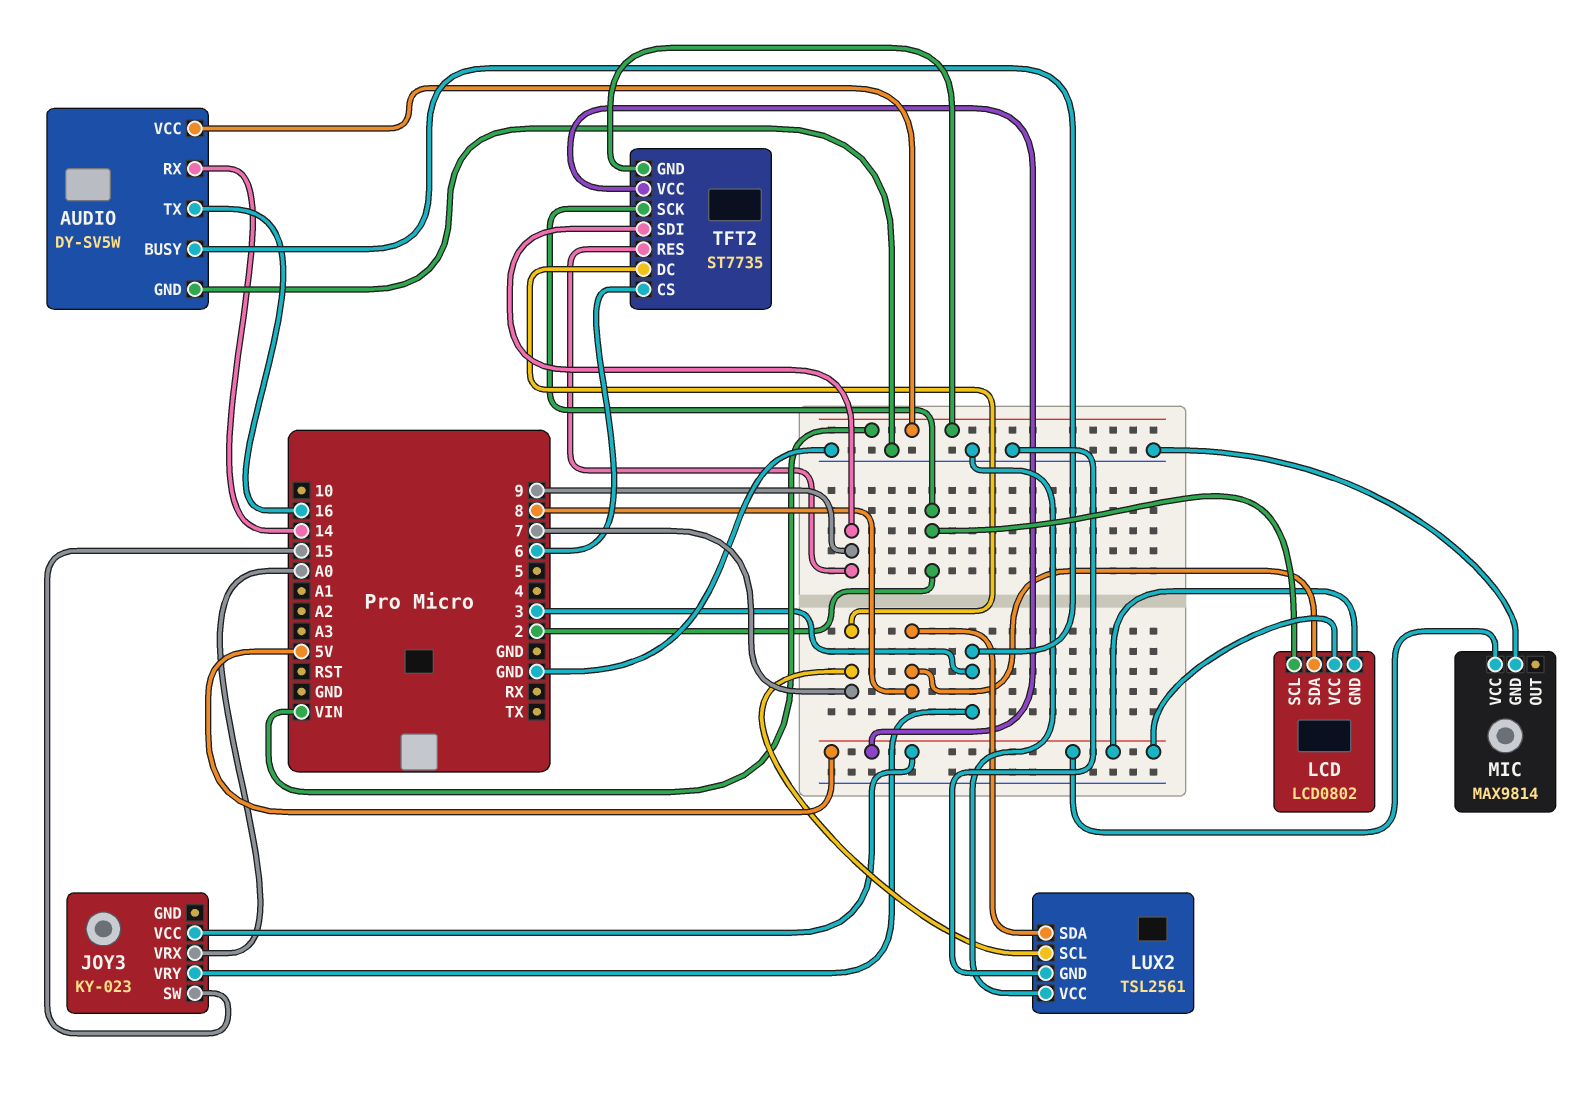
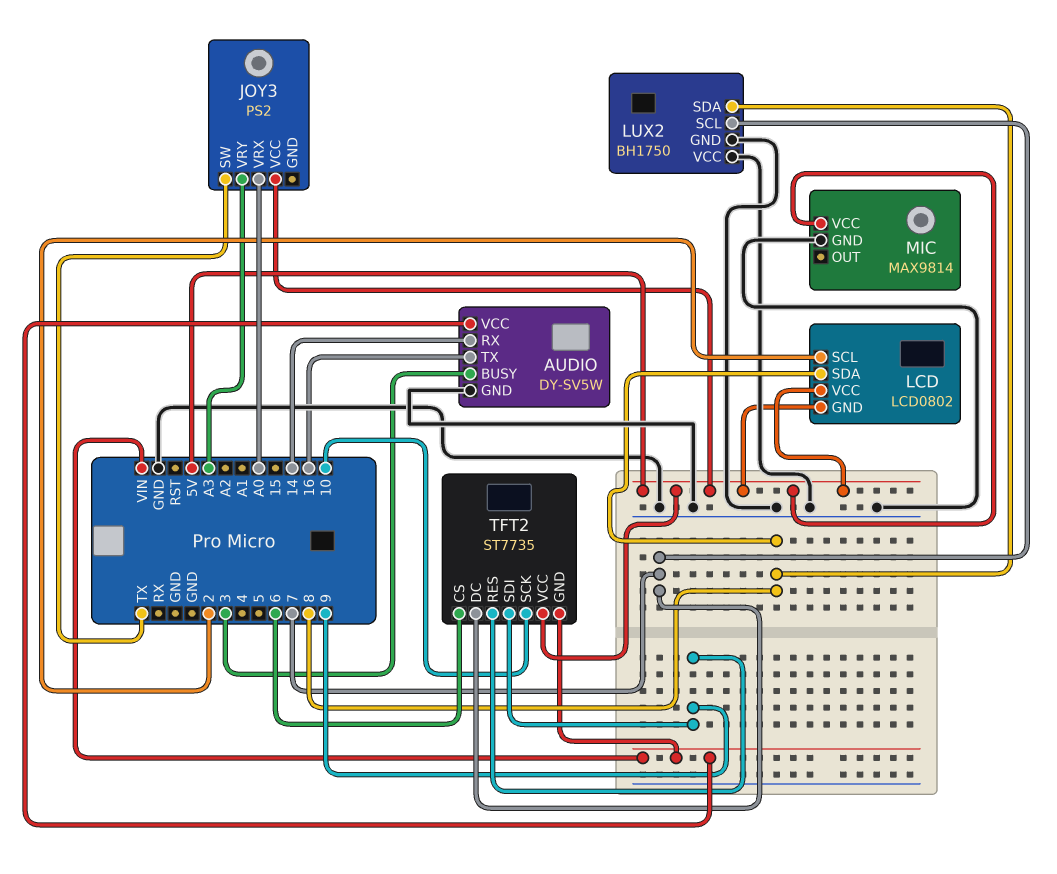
JOY3: KY-023 -> PS2
JOY3 pin SW: 15 -> TX
JOY3 pin VRY: 3 -> A3
LUX2: TSL2561 -> BH1750
TFT2 pin SCK: 2 -> 10

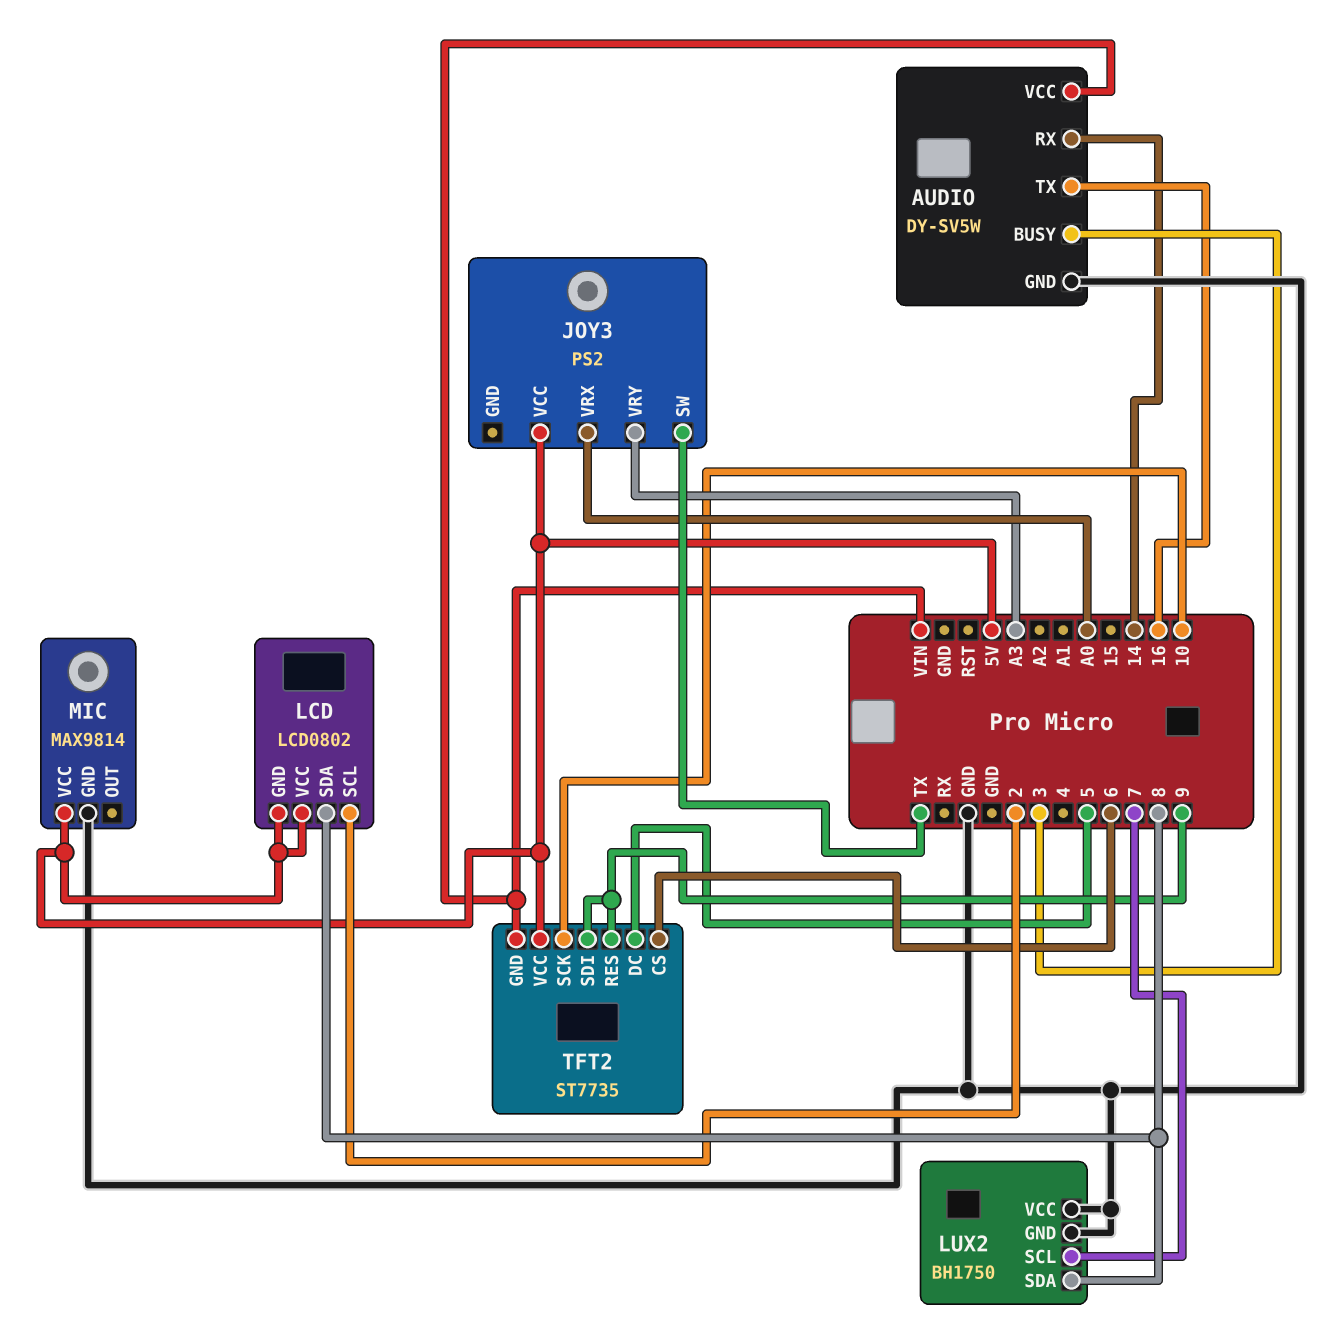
TFT2 pin DC: 7 -> 5

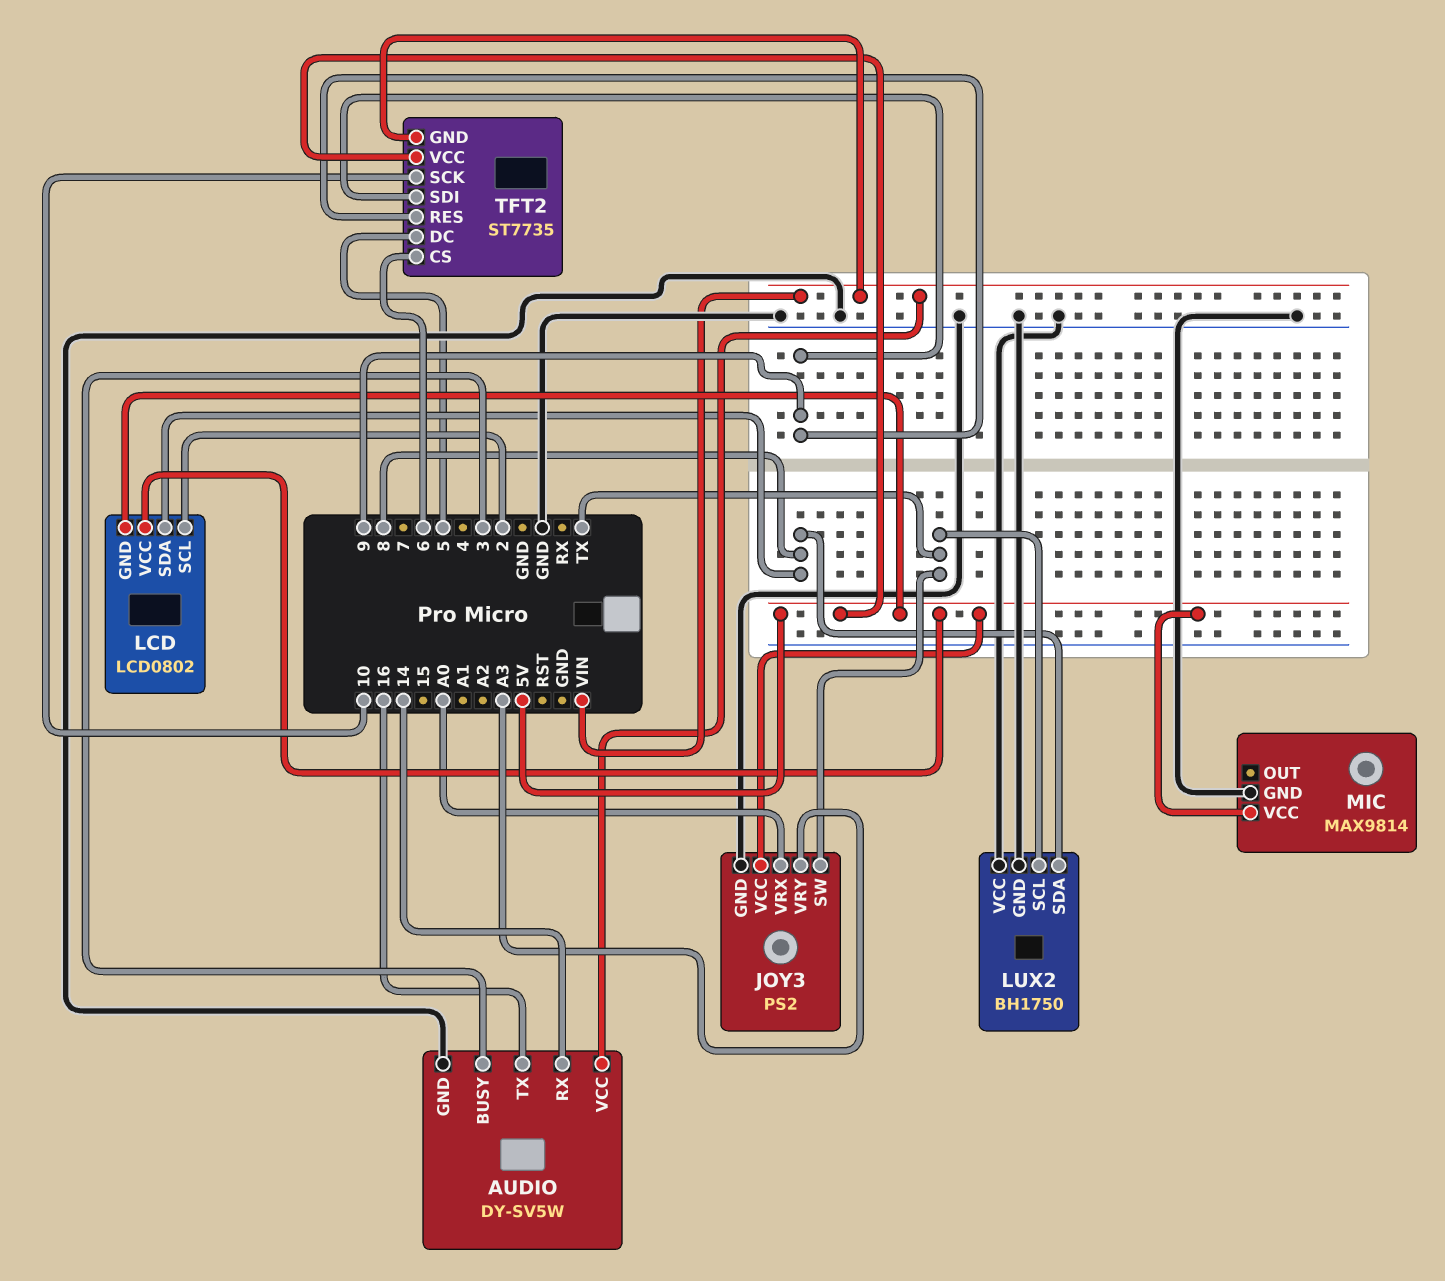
JOY3 pin GND: none -> GND
LUX2 pin SCL: 7 -> TX

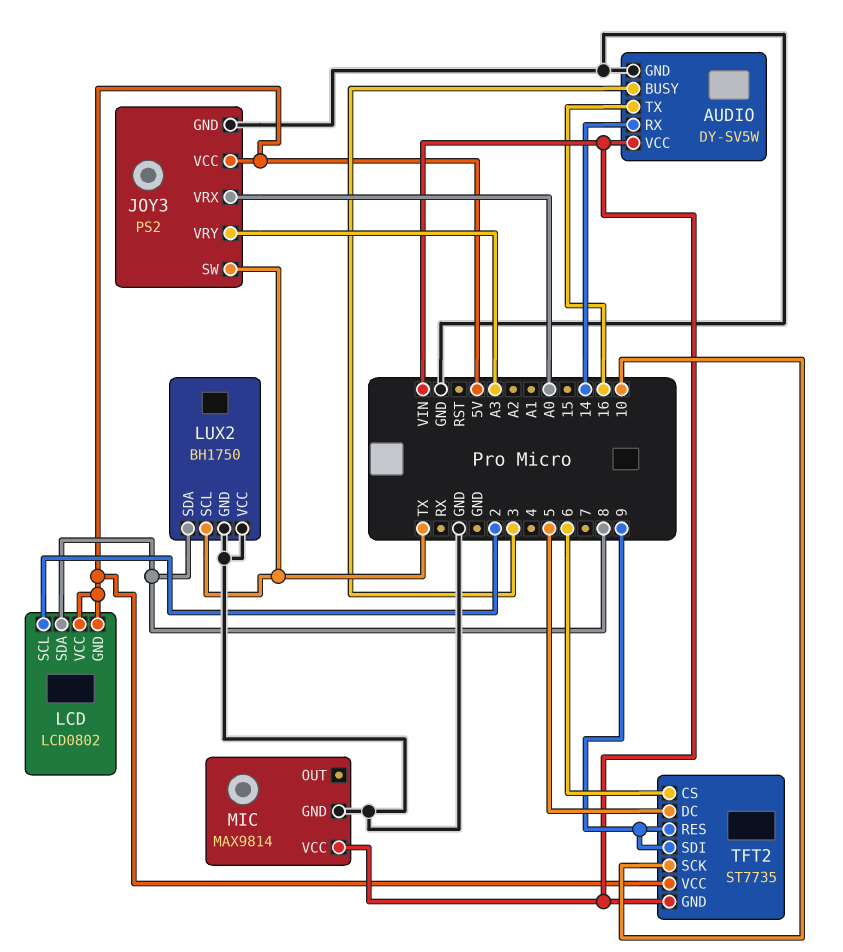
MIC pin VCC: 5V -> VIN

